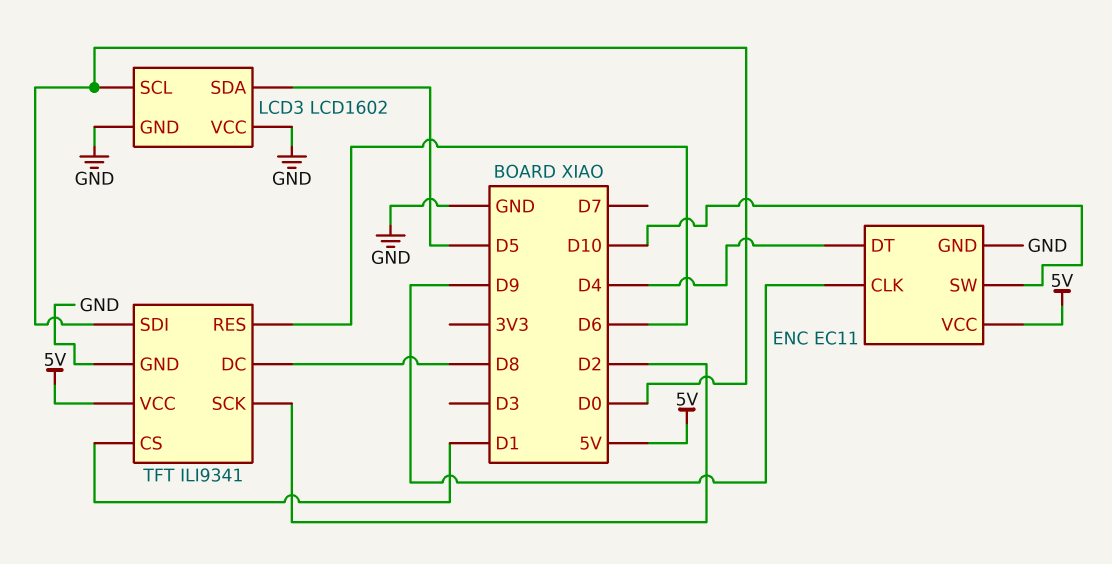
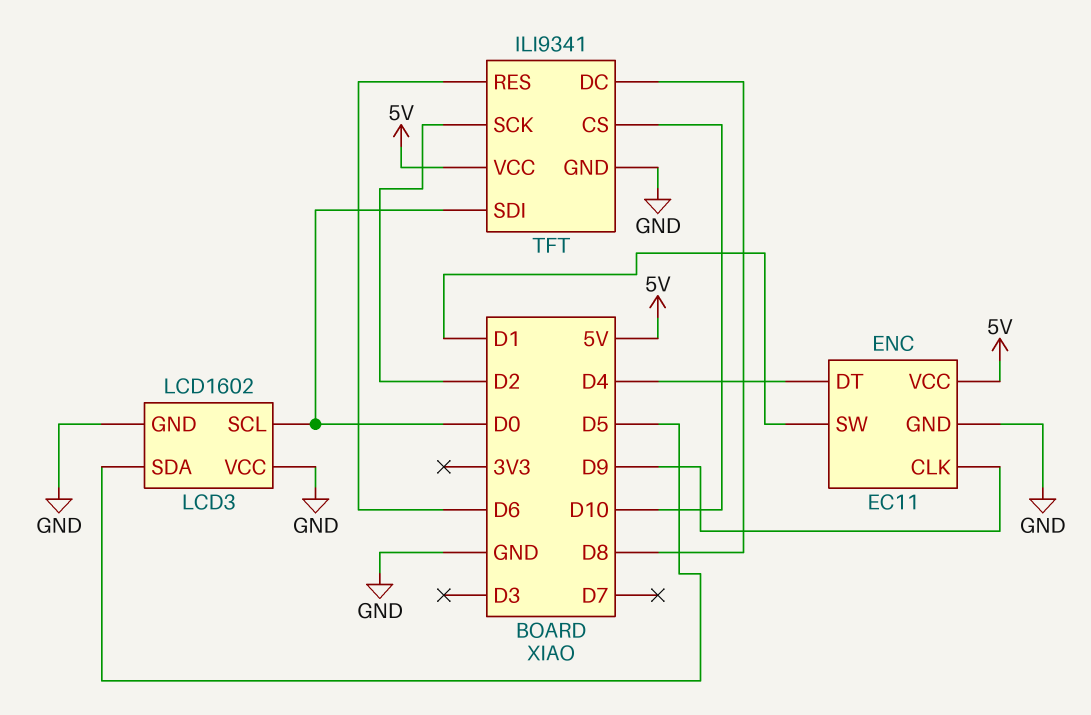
ENC pin SW: D10 -> D1
TFT pin CS: D1 -> D10

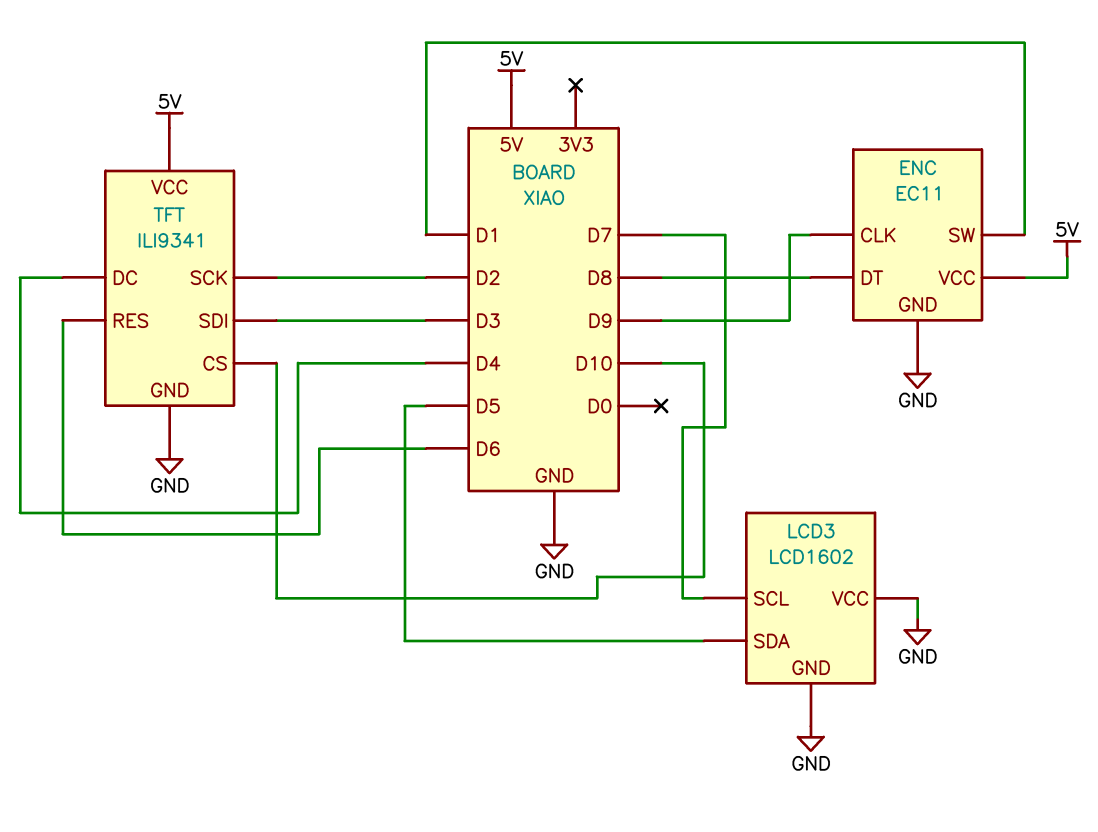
ENC pin DT: D4 -> D8
LCD3 pin SCL: D0 -> D7
TFT pin DC: D8 -> D4
TFT pin SDI: D0 -> D3

